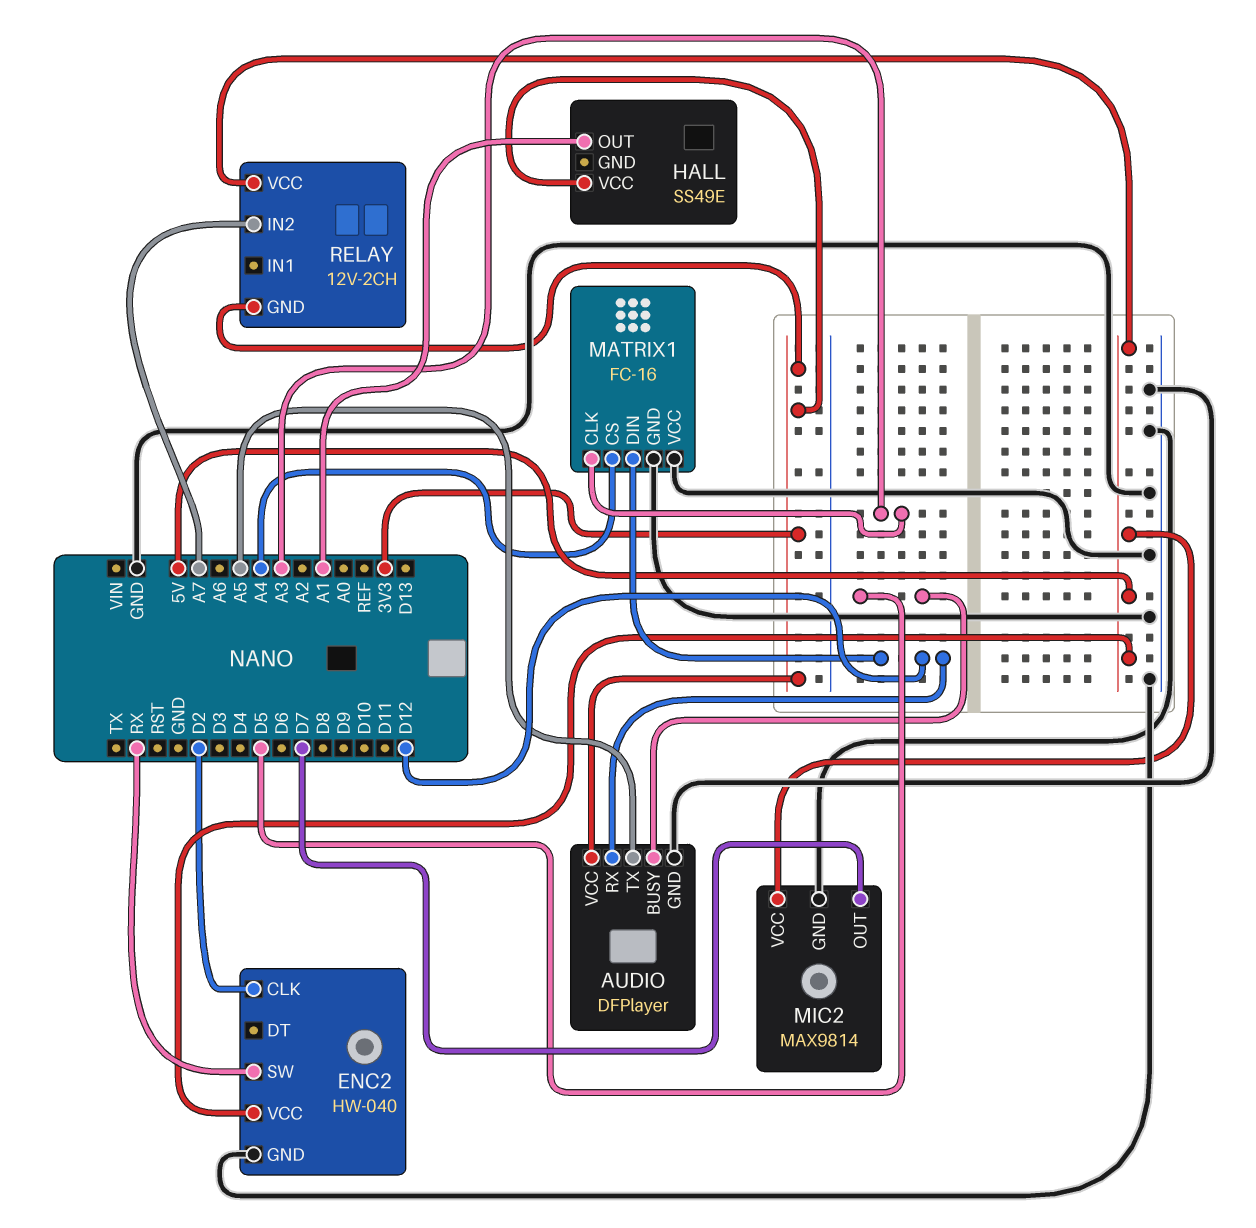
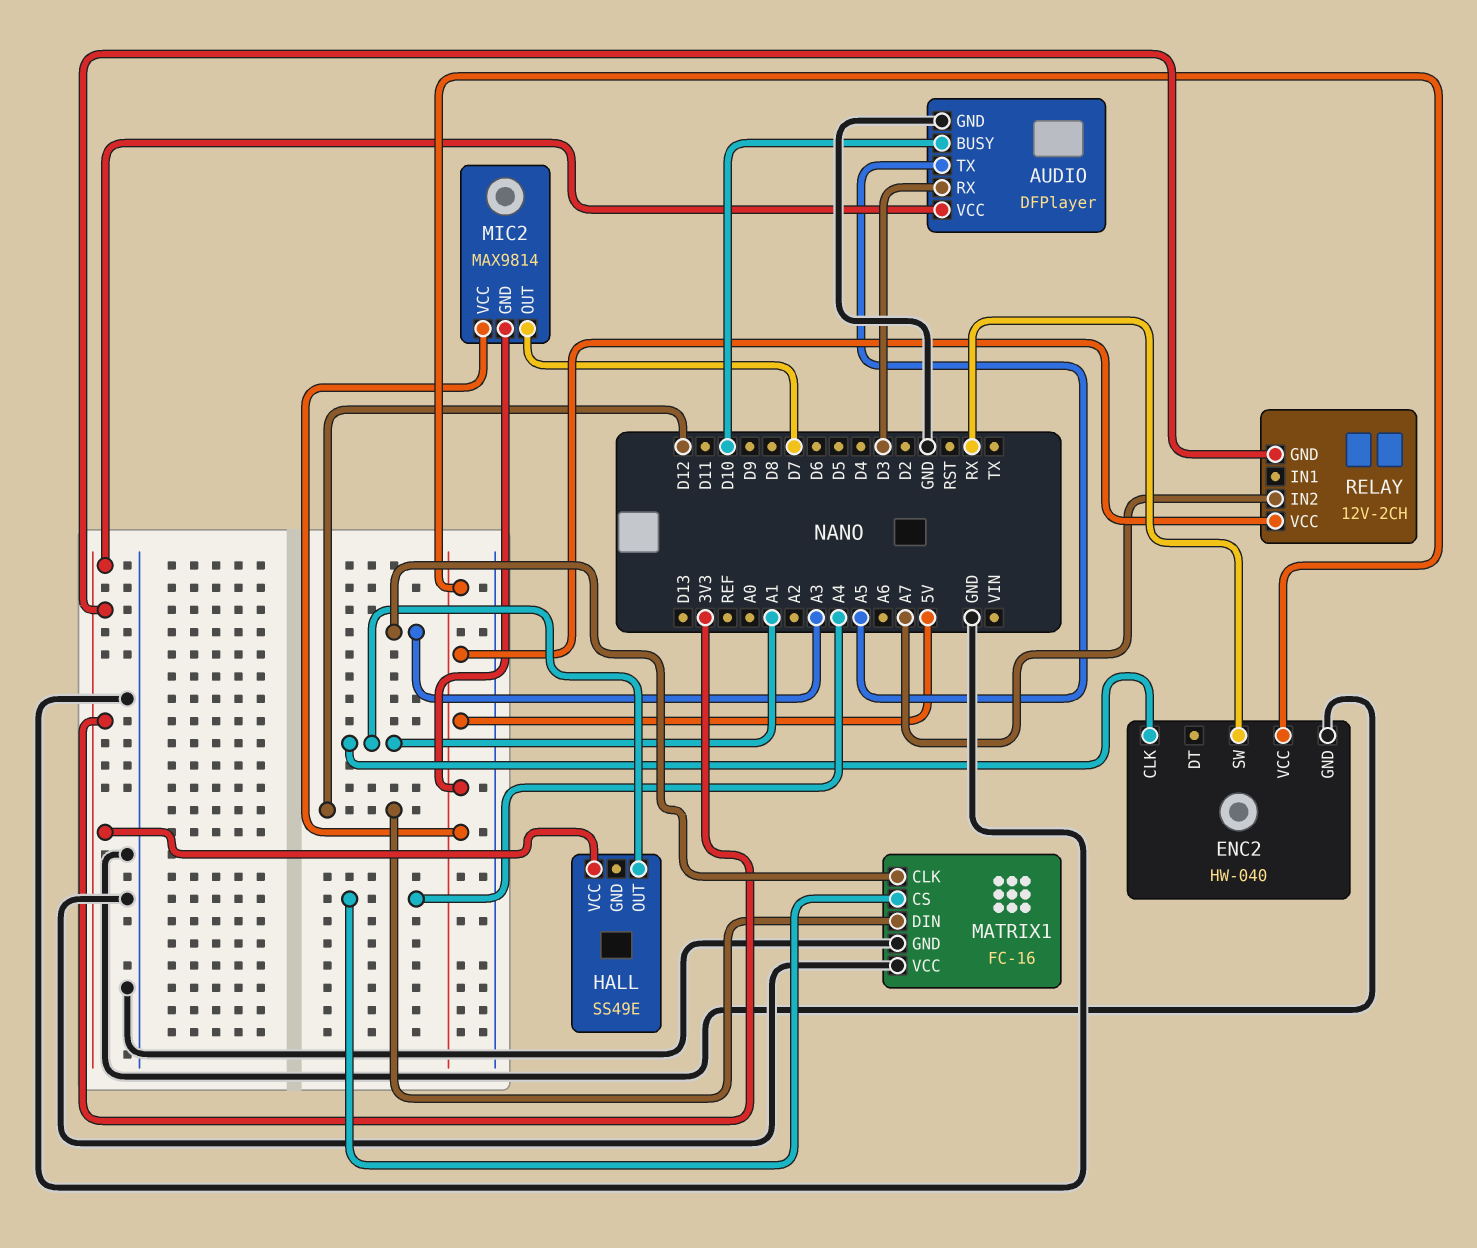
AUDIO pin BUSY: D5 -> D10
AUDIO pin RX: D12 -> D3
ENC2 pin CLK: D2 -> A1
MIC2 pin GND: GND -> 5V

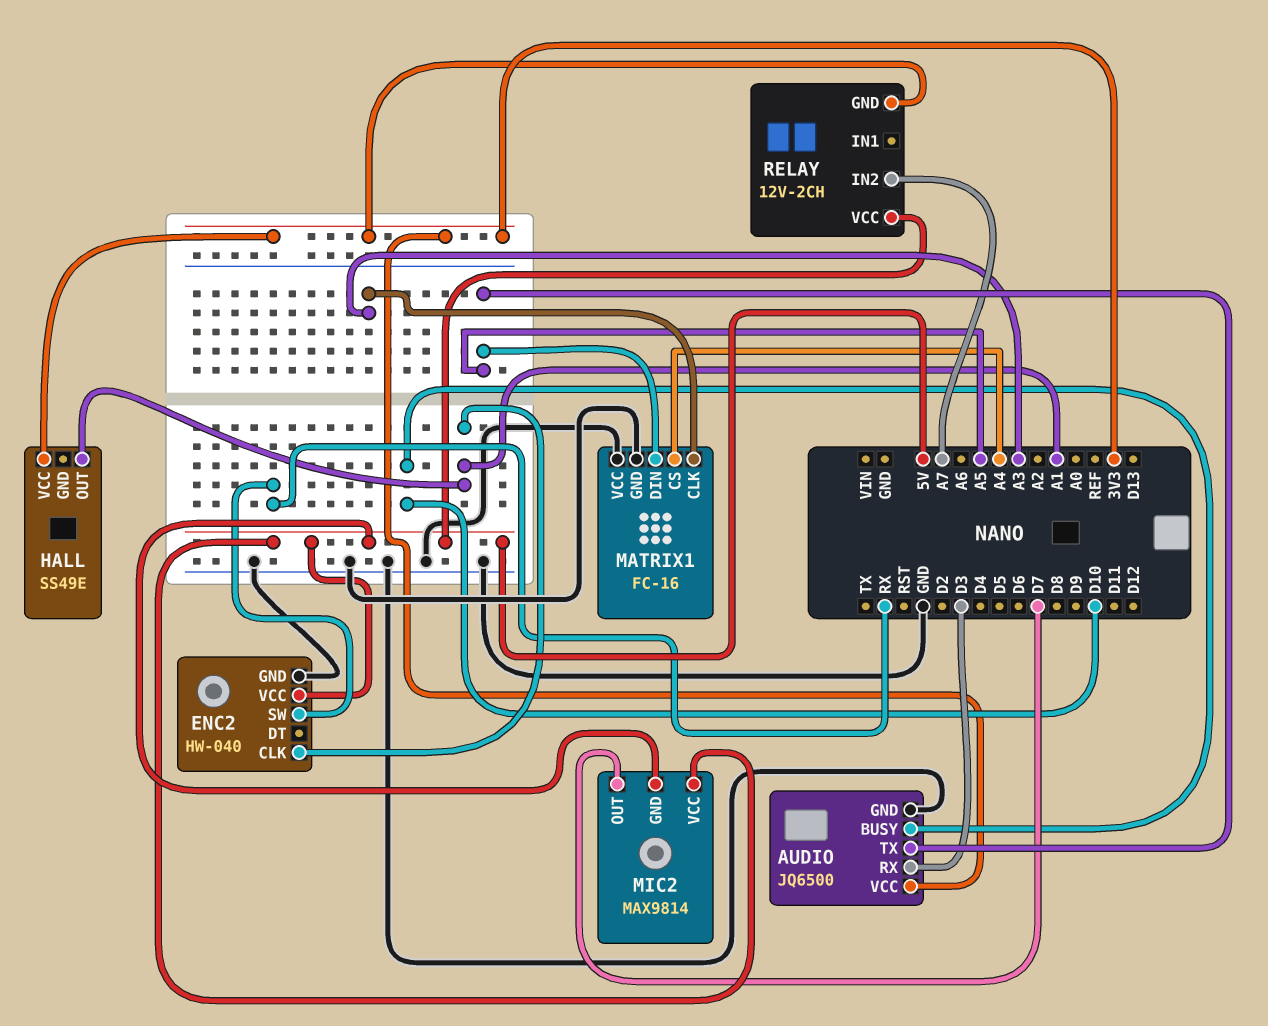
AUDIO: DFPlayer -> JQ6500
MATRIX1 pin DIN: D12 -> A5

